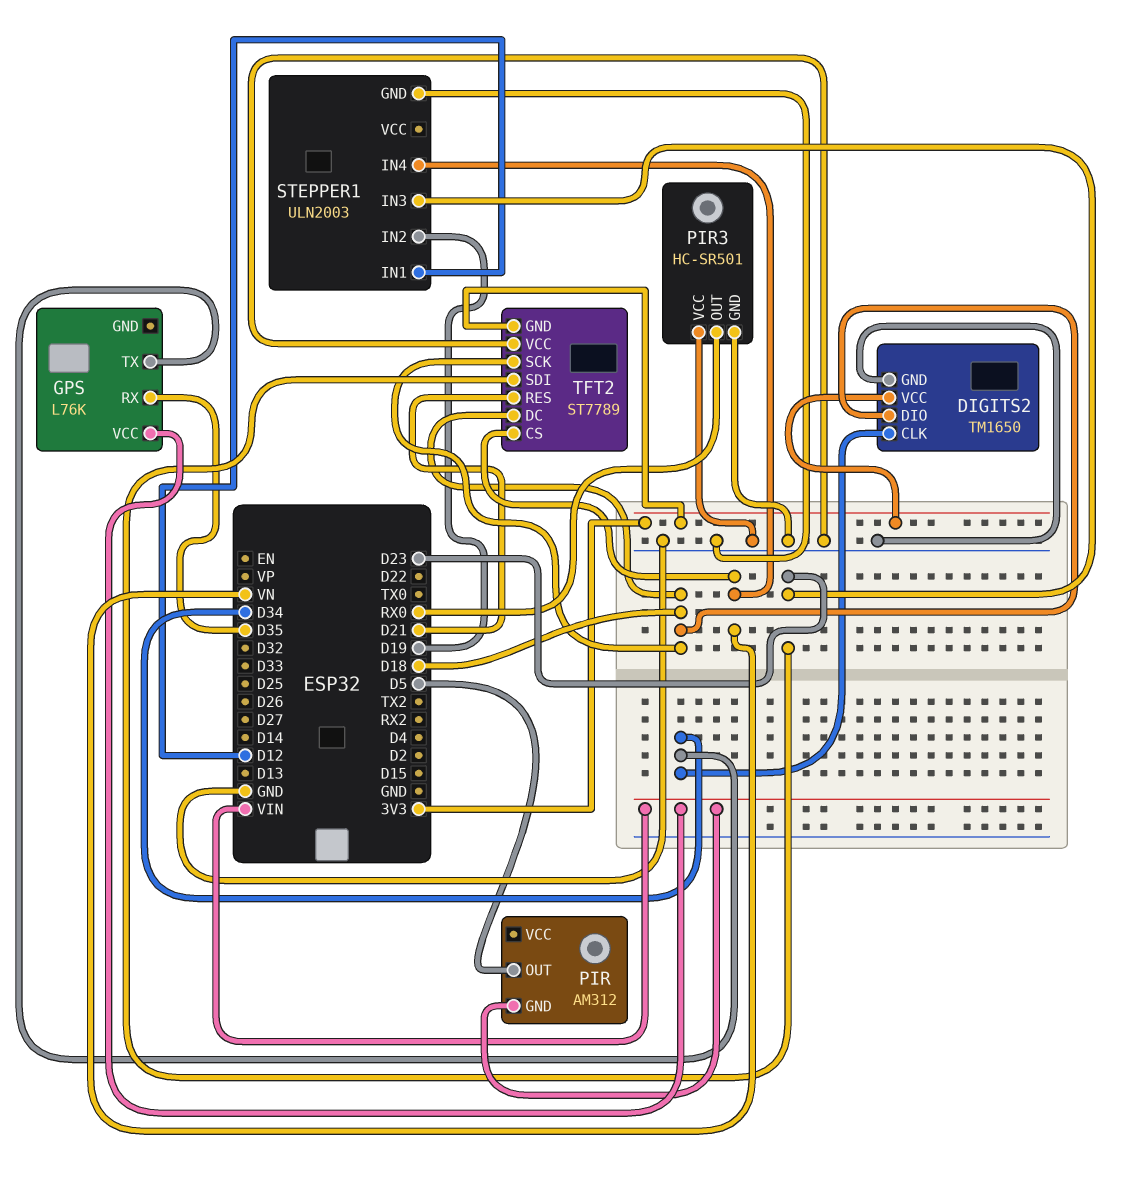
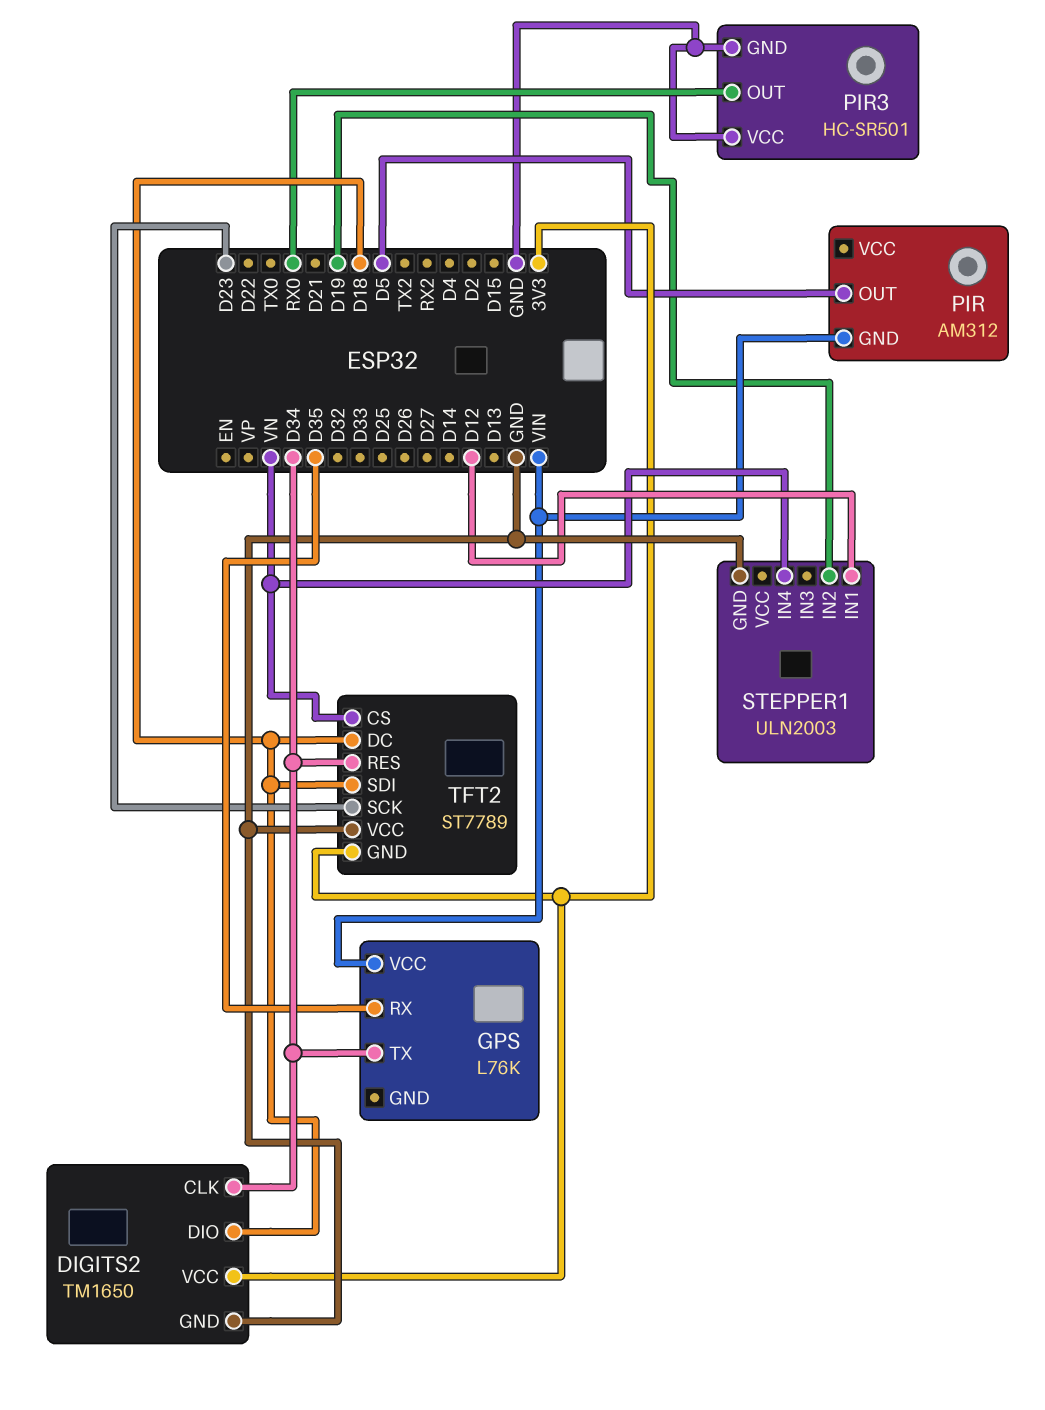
STEPPER1 pin IN3: D23 -> none
TFT2 pin RES: D21 -> D34
TFT2 pin SCK: D18 -> D23
TFT2 pin SDI: D23 -> D18

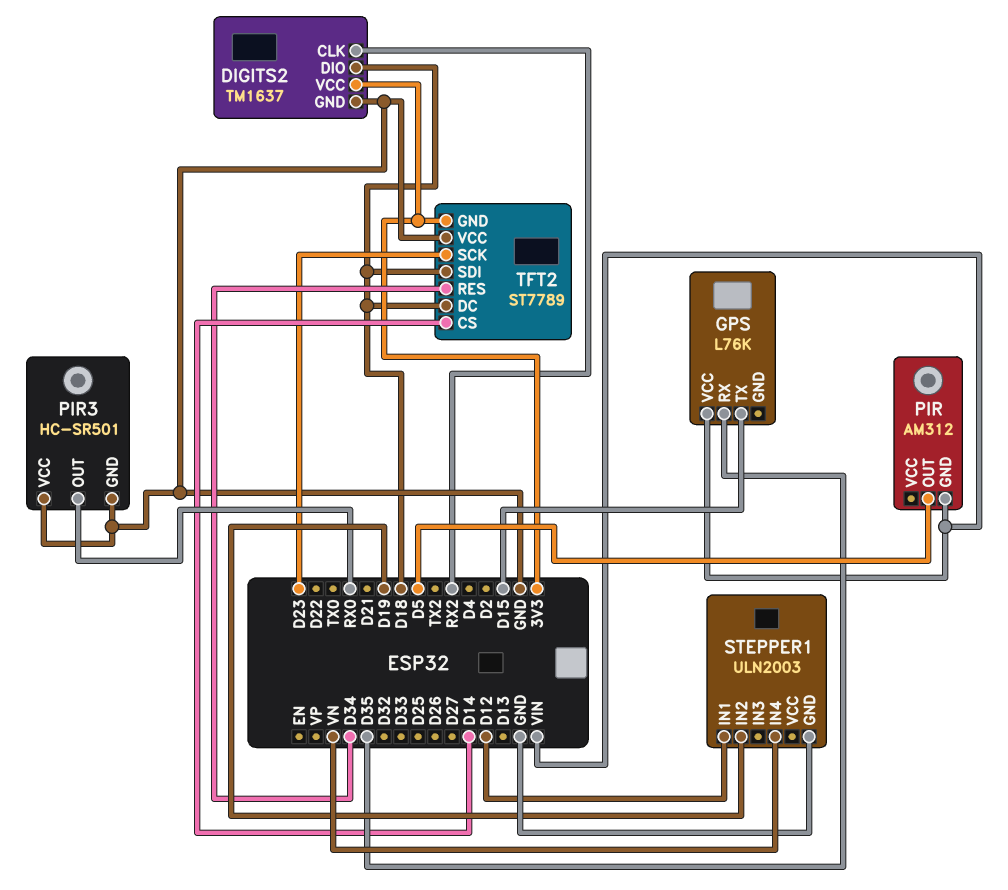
DIGITS2: TM1650 -> TM1637
DIGITS2 pin CLK: D34 -> RX2
GPS pin TX: D34 -> D15
TFT2 pin CS: VN -> D14

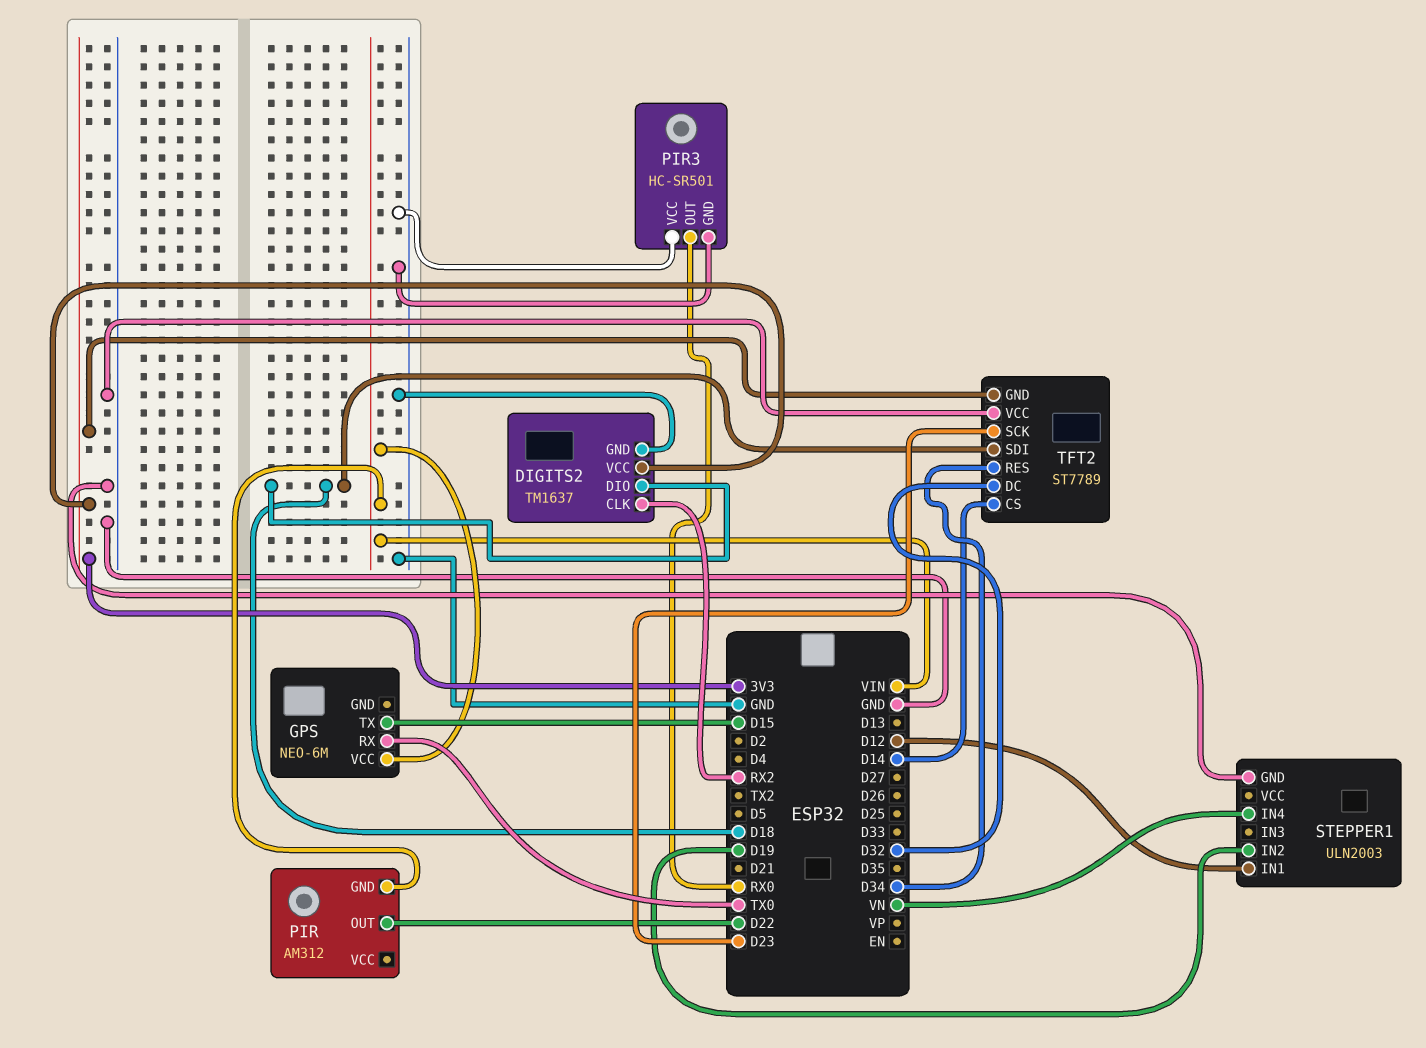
GPS: L76K -> NEO-6M
GPS pin RX: D35 -> TX0
PIR pin OUT: D5 -> D22
TFT2 pin DC: D18 -> D32

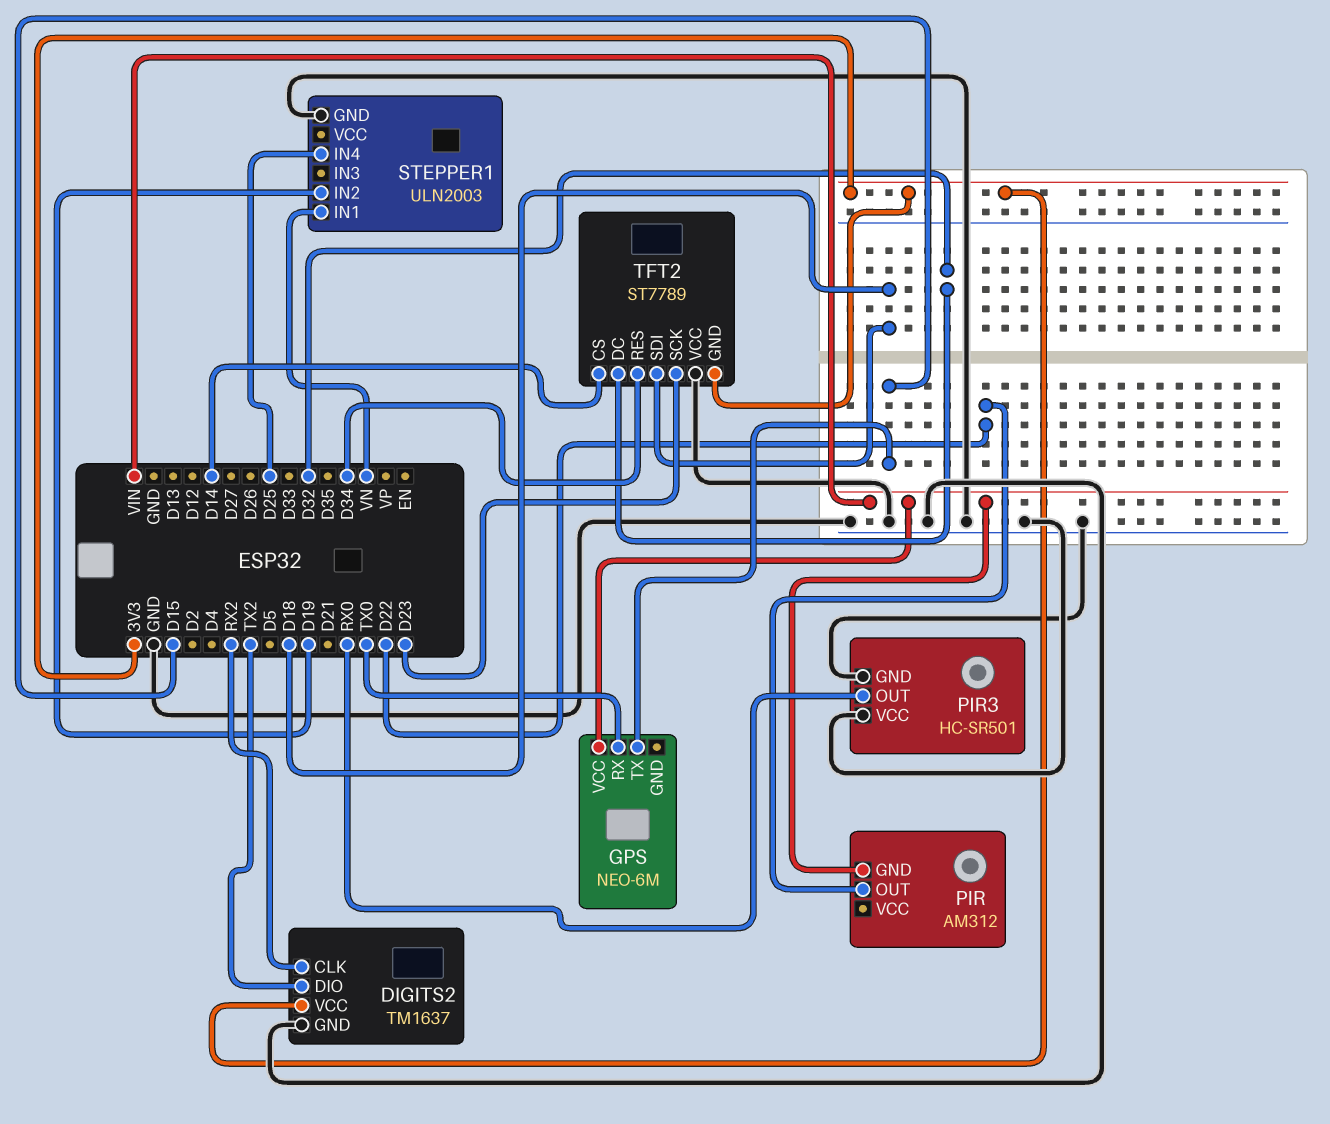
DIGITS2 pin DIO: D18 -> TX2
STEPPER1 pin IN1: D12 -> VN
STEPPER1 pin IN4: VN -> D25

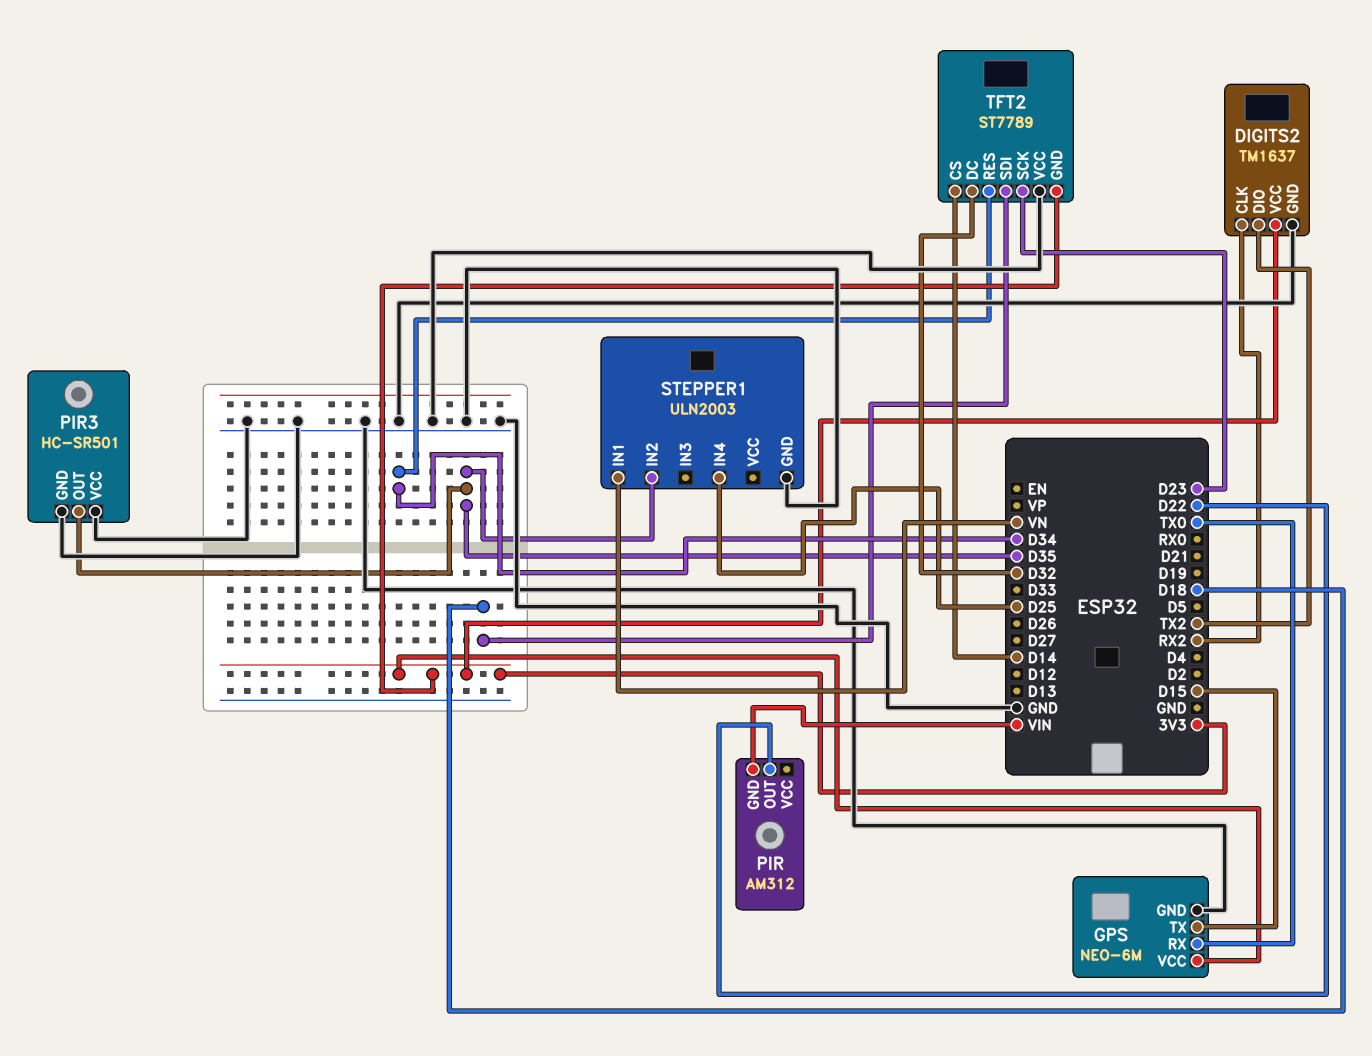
GPS pin GND: none -> GND
GPS pin VCC: VIN -> 3V3
PIR3 pin OUT: RX0 -> D35
STEPPER1 pin IN2: D19 -> D35

